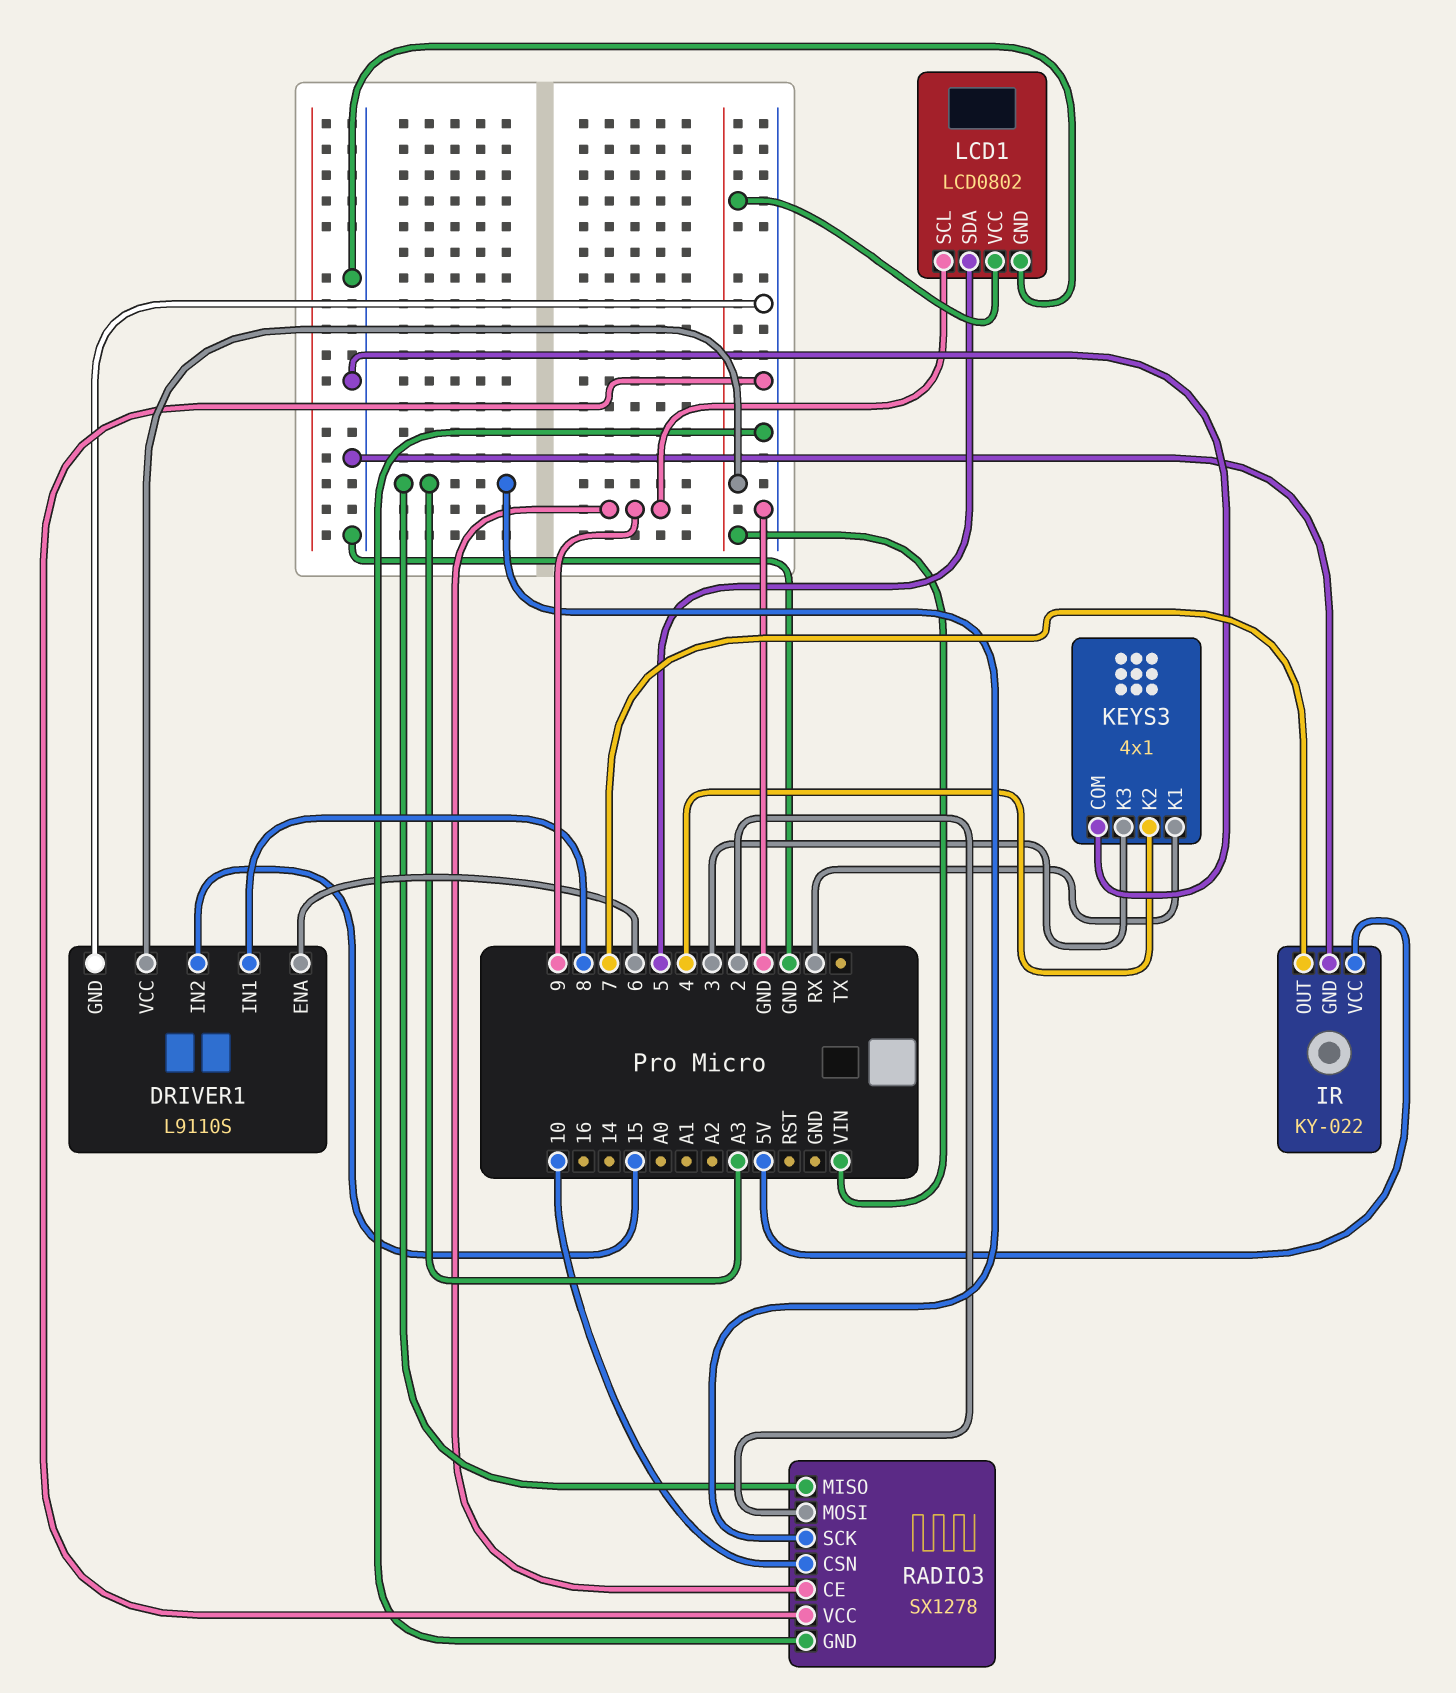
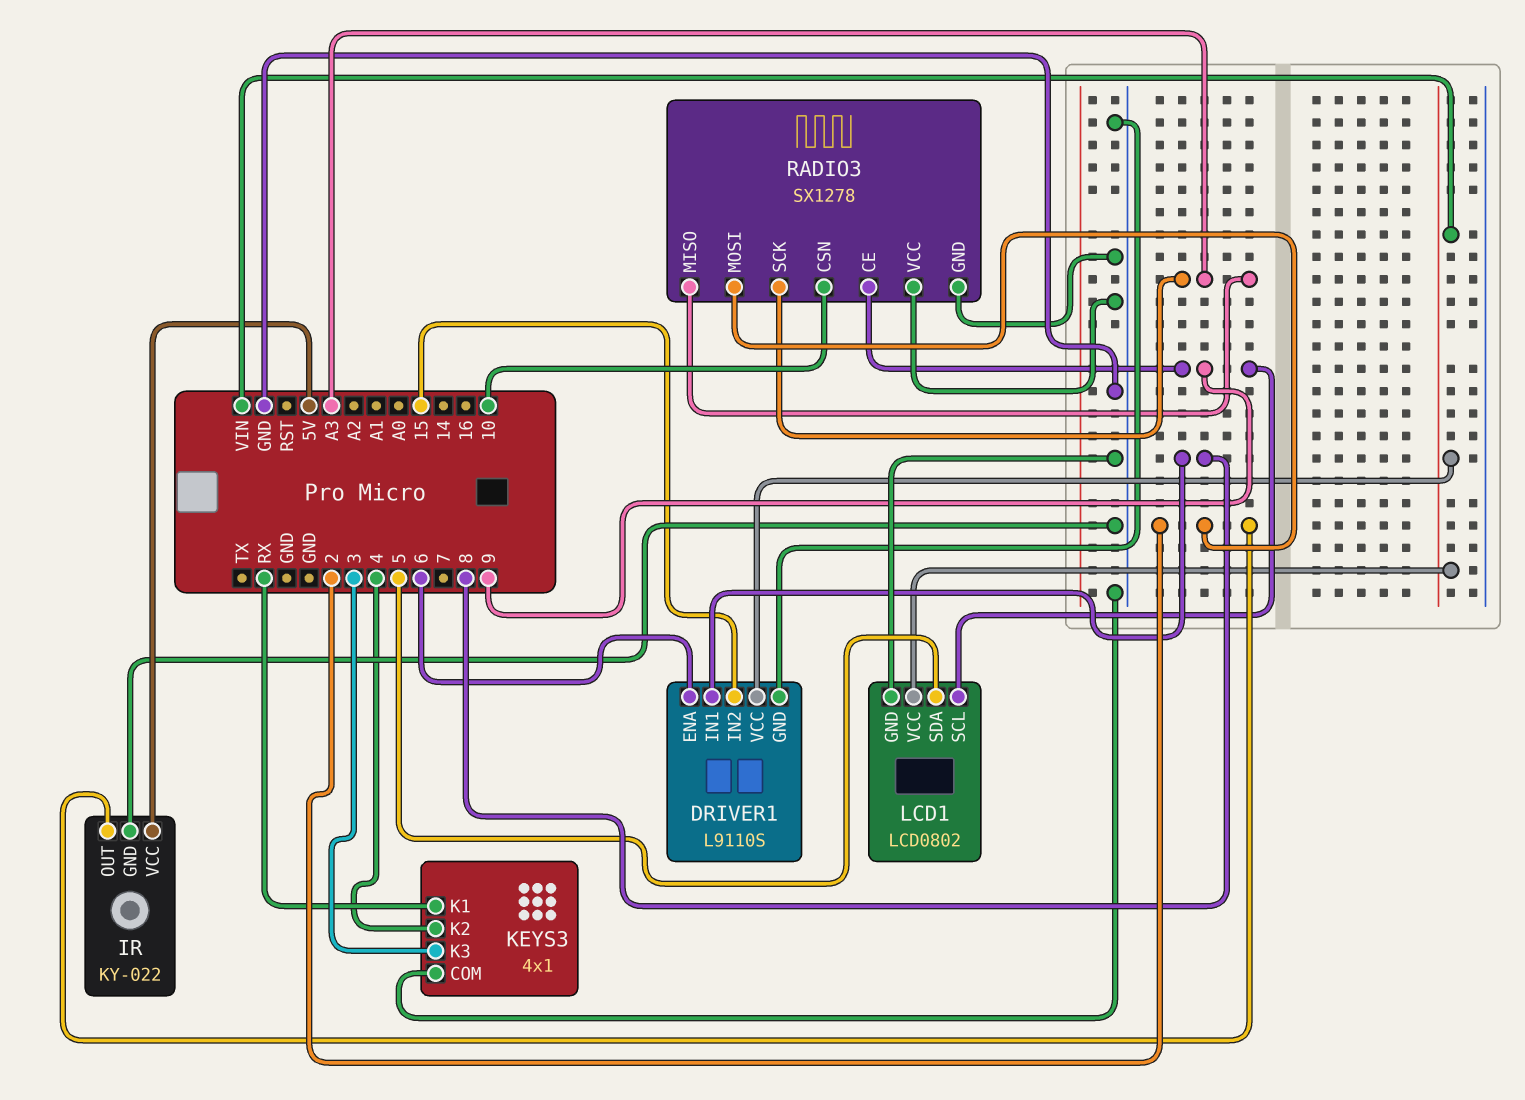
IR pin OUT: 7 -> 2

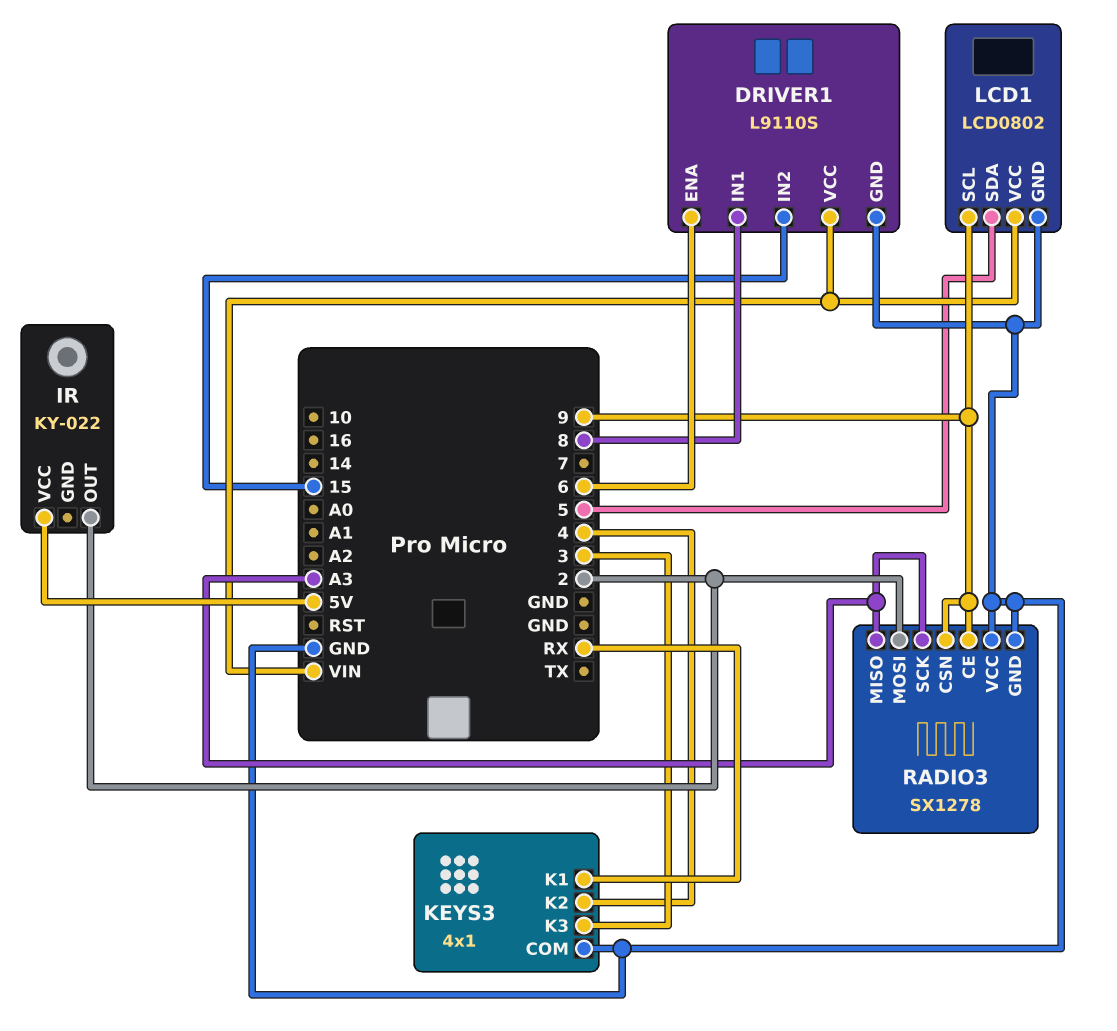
IR pin GND: GND -> none
RADIO3 pin CSN: 10 -> 9

